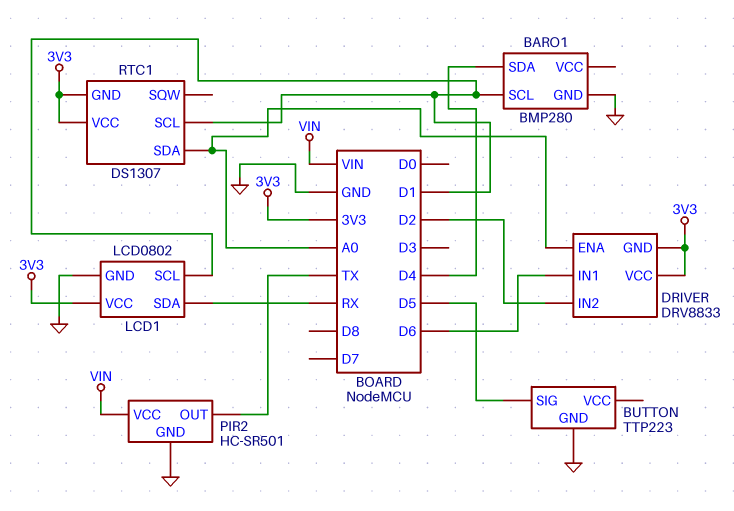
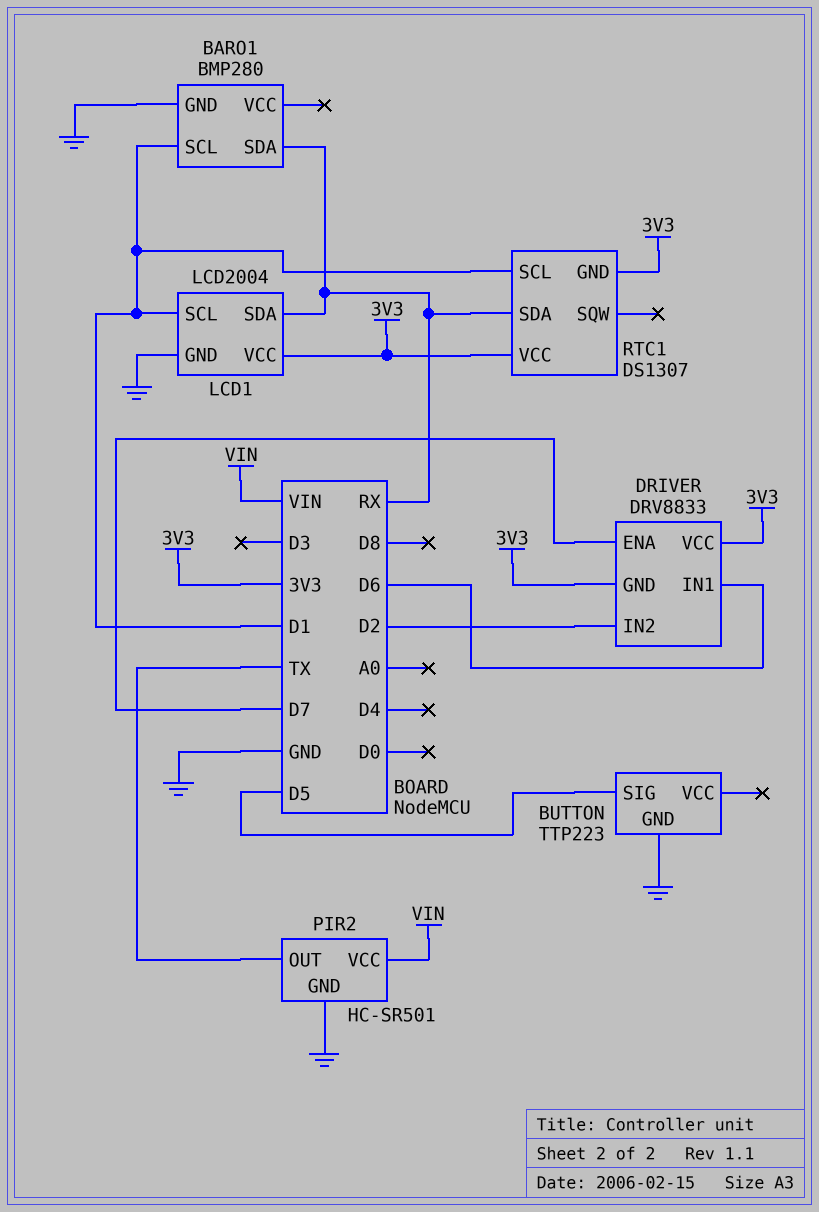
BARO1 pin SDA: D4 -> RX
DRIVER pin ENA: A0 -> D7
LCD1: LCD0802 -> LCD2004
RTC1 pin SDA: A0 -> RX

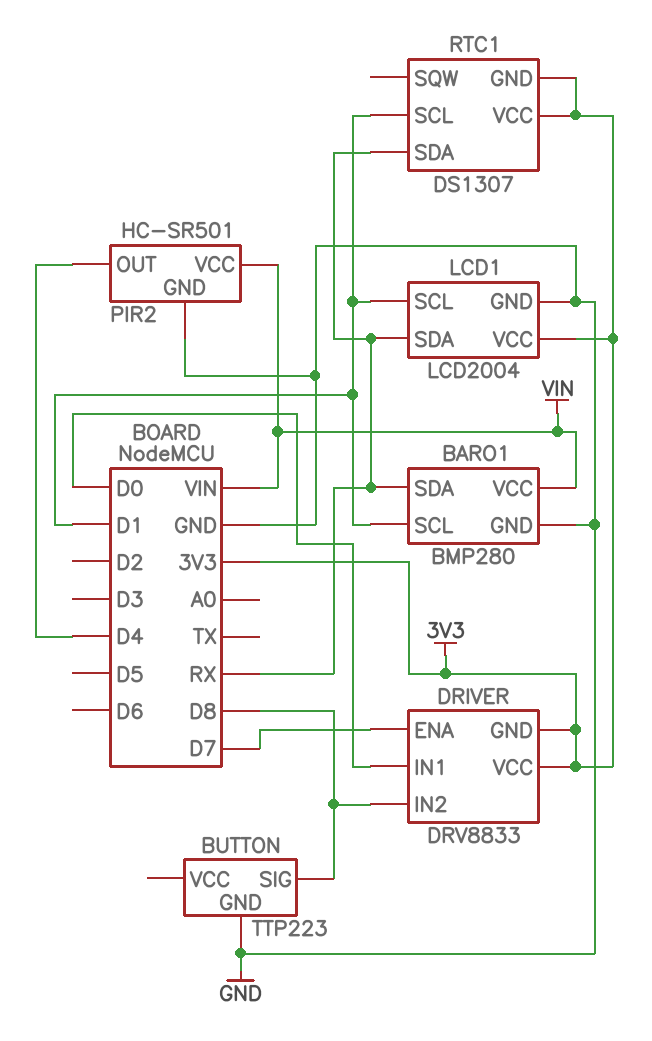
BARO1 pin VCC: none -> VIN
BUTTON pin SIG: D5 -> D8
DRIVER pin IN1: D6 -> D0
DRIVER pin IN2: D2 -> D8
PIR2 pin OUT: TX -> D4

